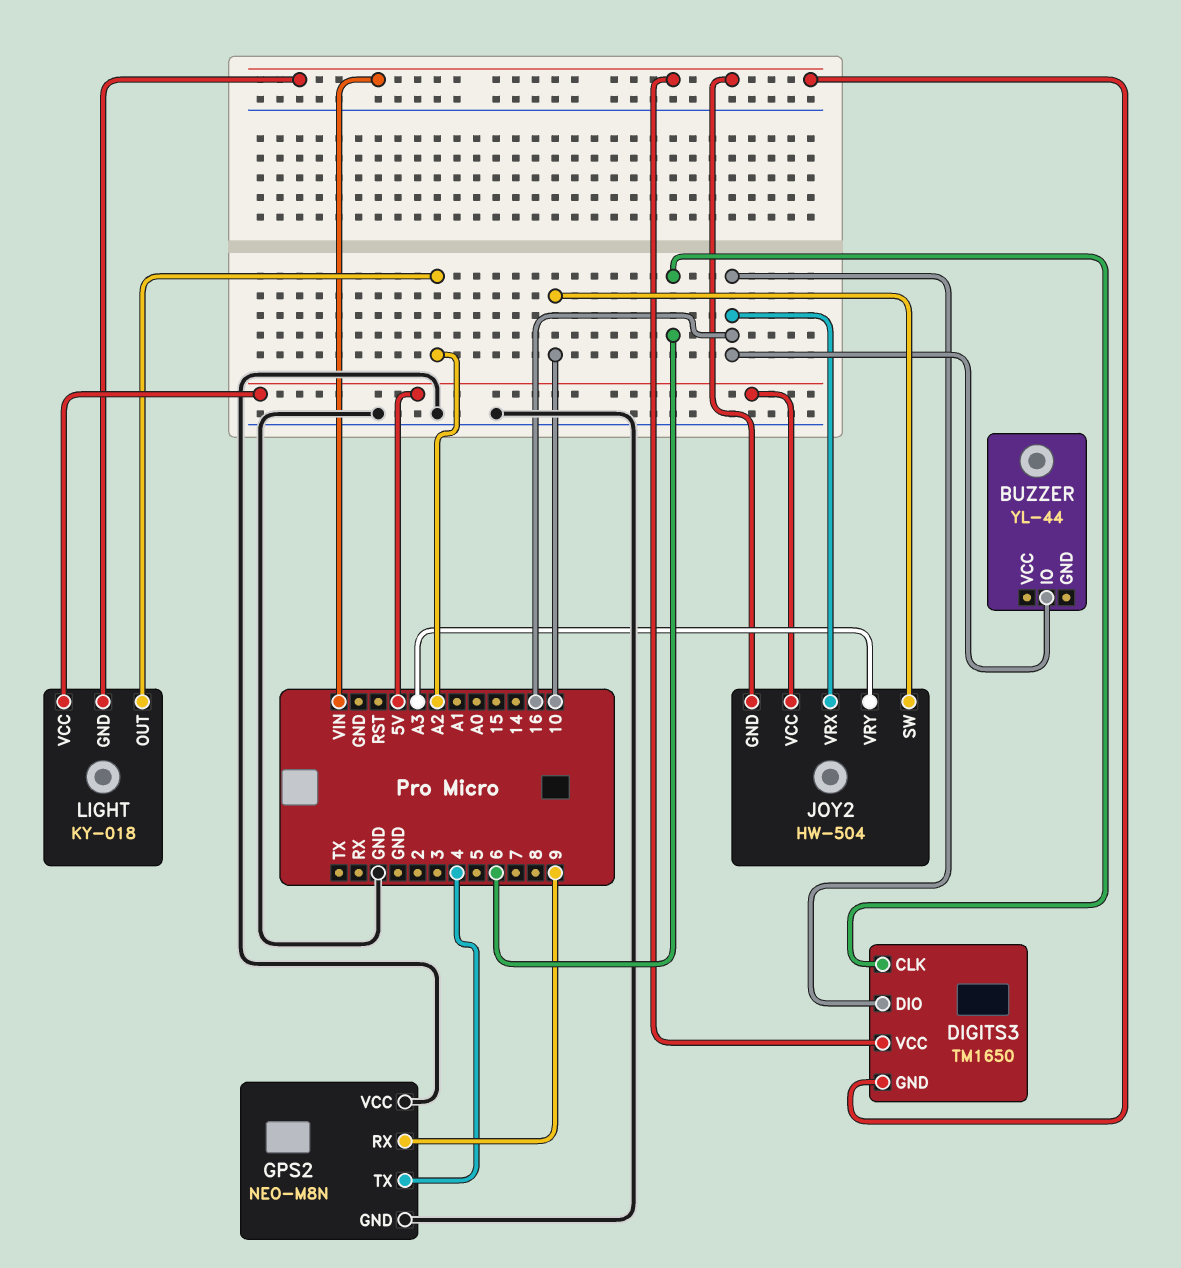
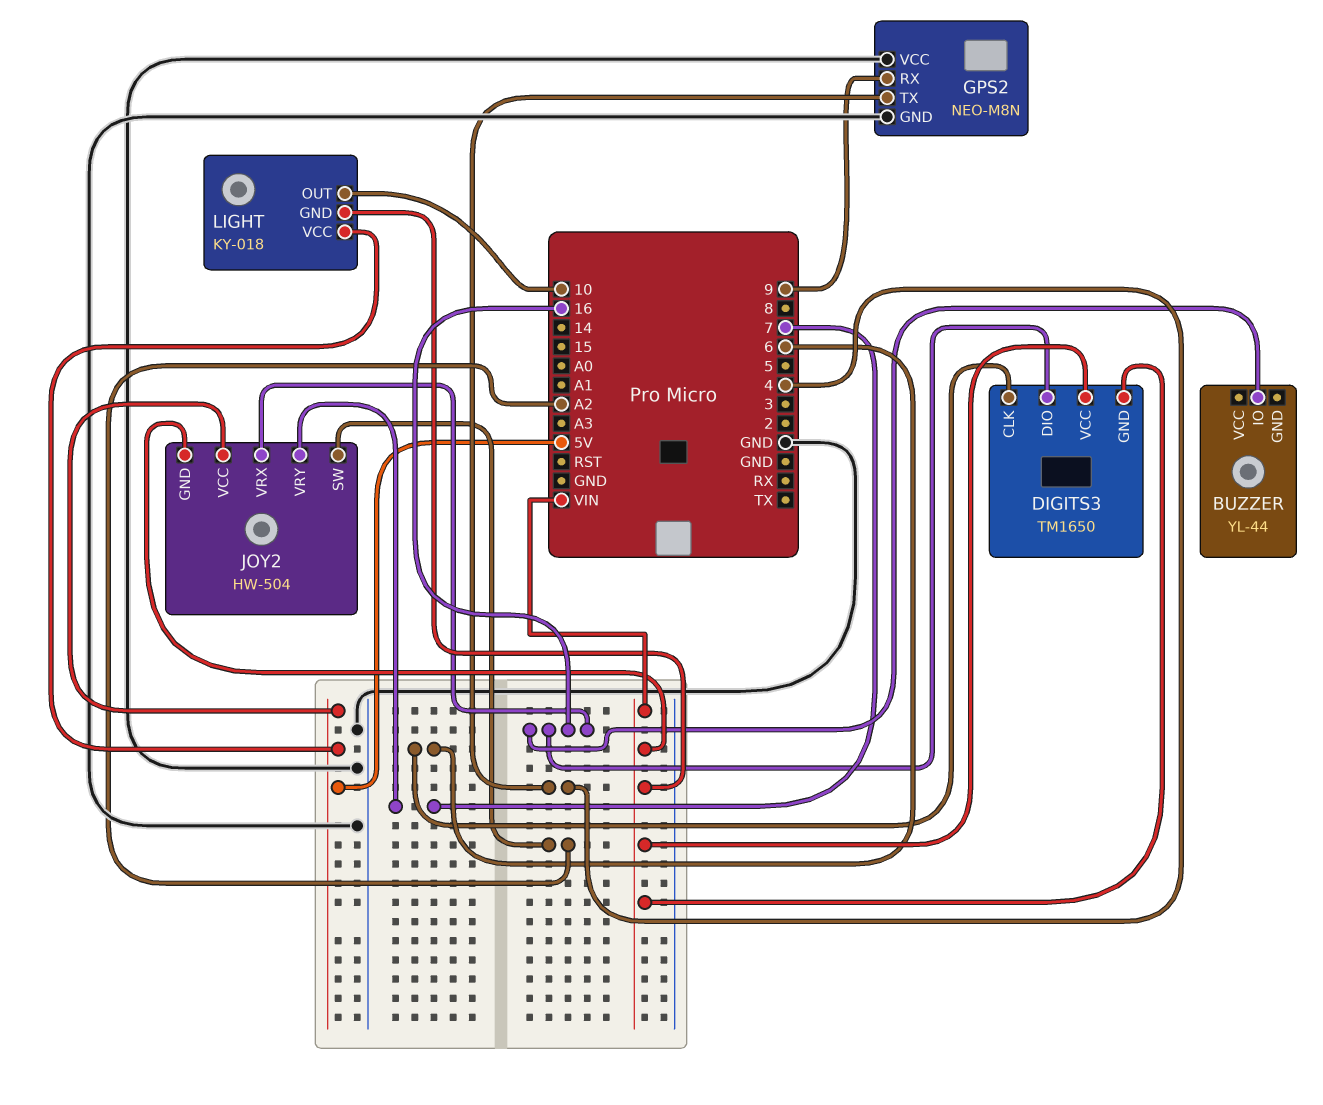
JOY2 pin SW: 10 -> A2
JOY2 pin VRY: A3 -> 7
LIGHT pin OUT: A2 -> 10

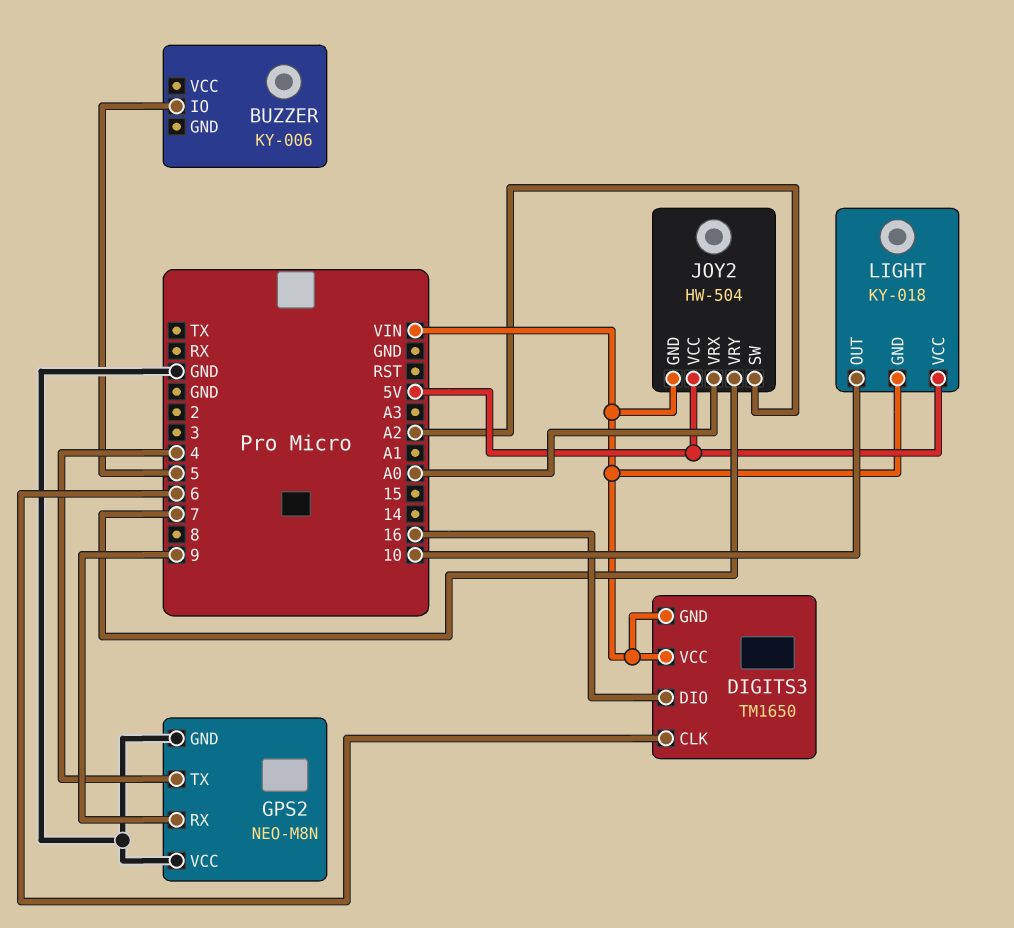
BUZZER: YL-44 -> KY-006
BUZZER pin IO: 16 -> 5
JOY2 pin VRX: 16 -> A0

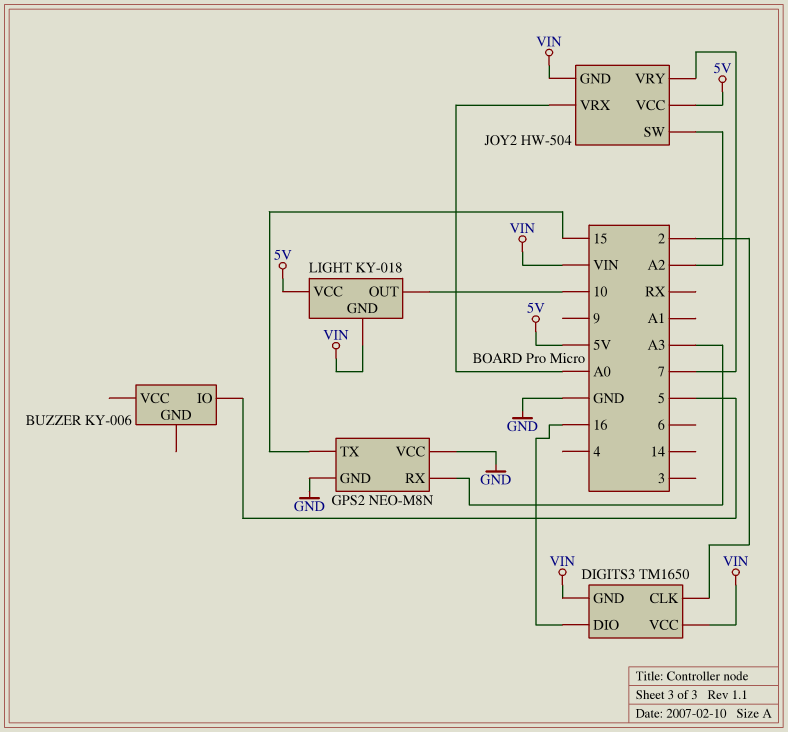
DIGITS3 pin CLK: 6 -> 2
GPS2 pin RX: 9 -> A3
GPS2 pin TX: 4 -> 15

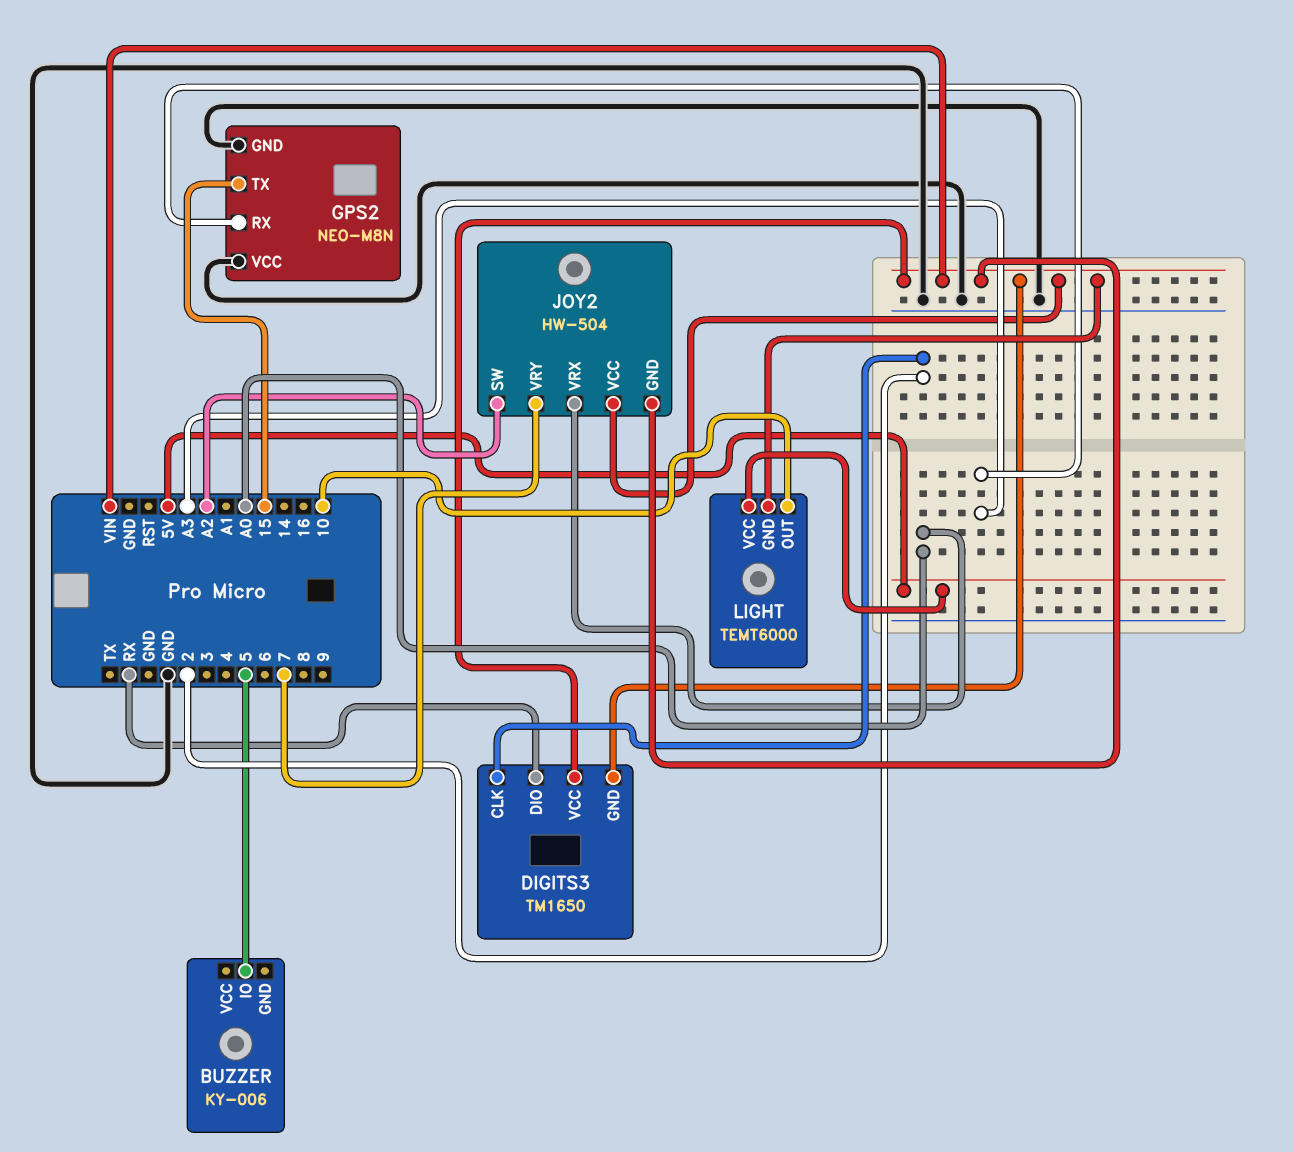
DIGITS3 pin DIO: 16 -> RX
JOY2 pin VCC: 5V -> VIN
LIGHT: KY-018 -> TEMT6000

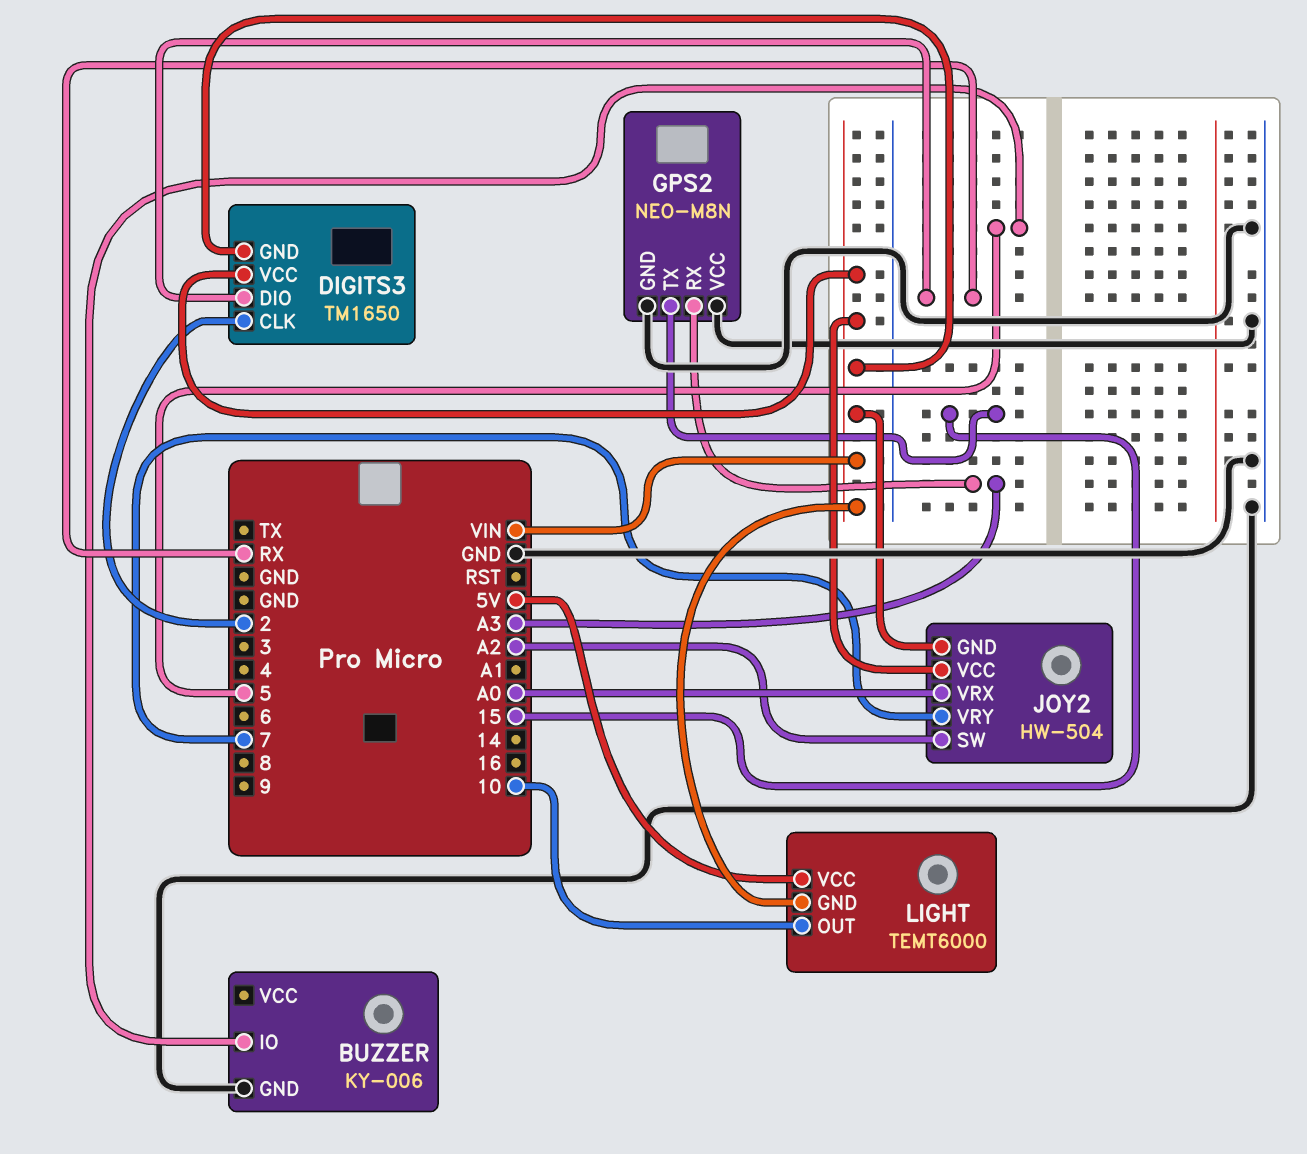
BUZZER pin GND: none -> GND

